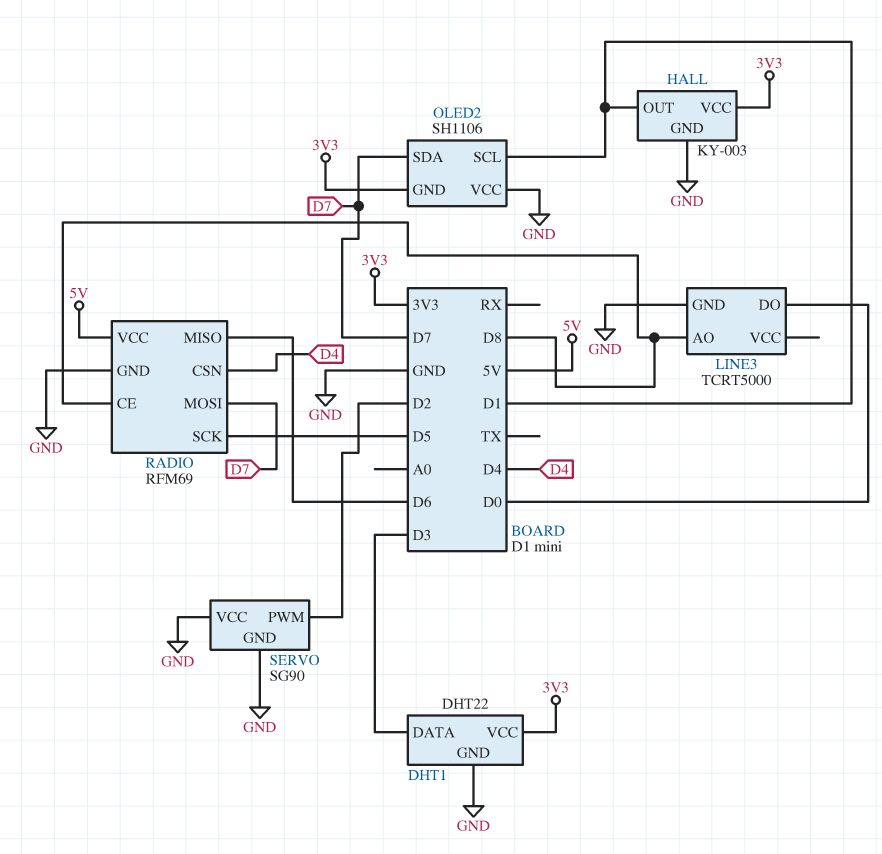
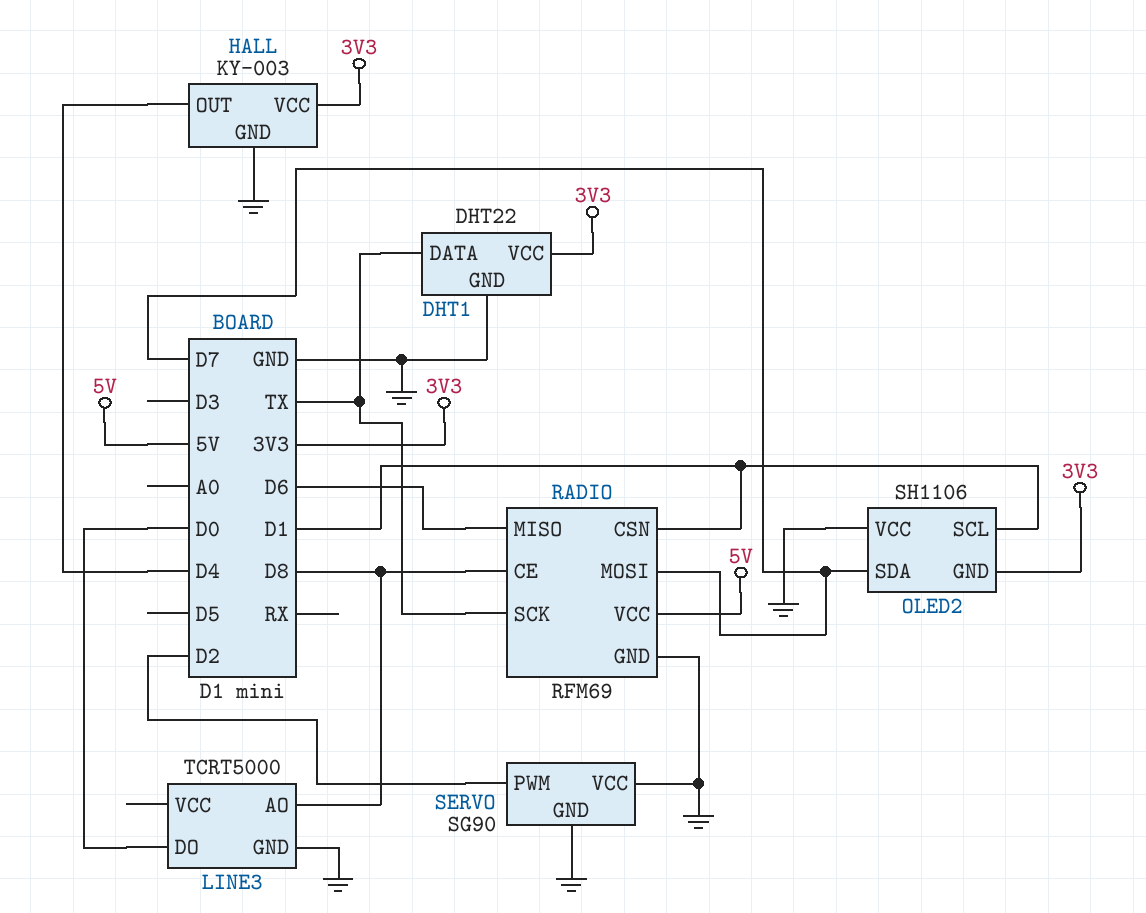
DHT1 pin DATA: D3 -> TX
HALL pin OUT: D1 -> D4
RADIO pin CSN: D4 -> D1
RADIO pin SCK: D5 -> TX

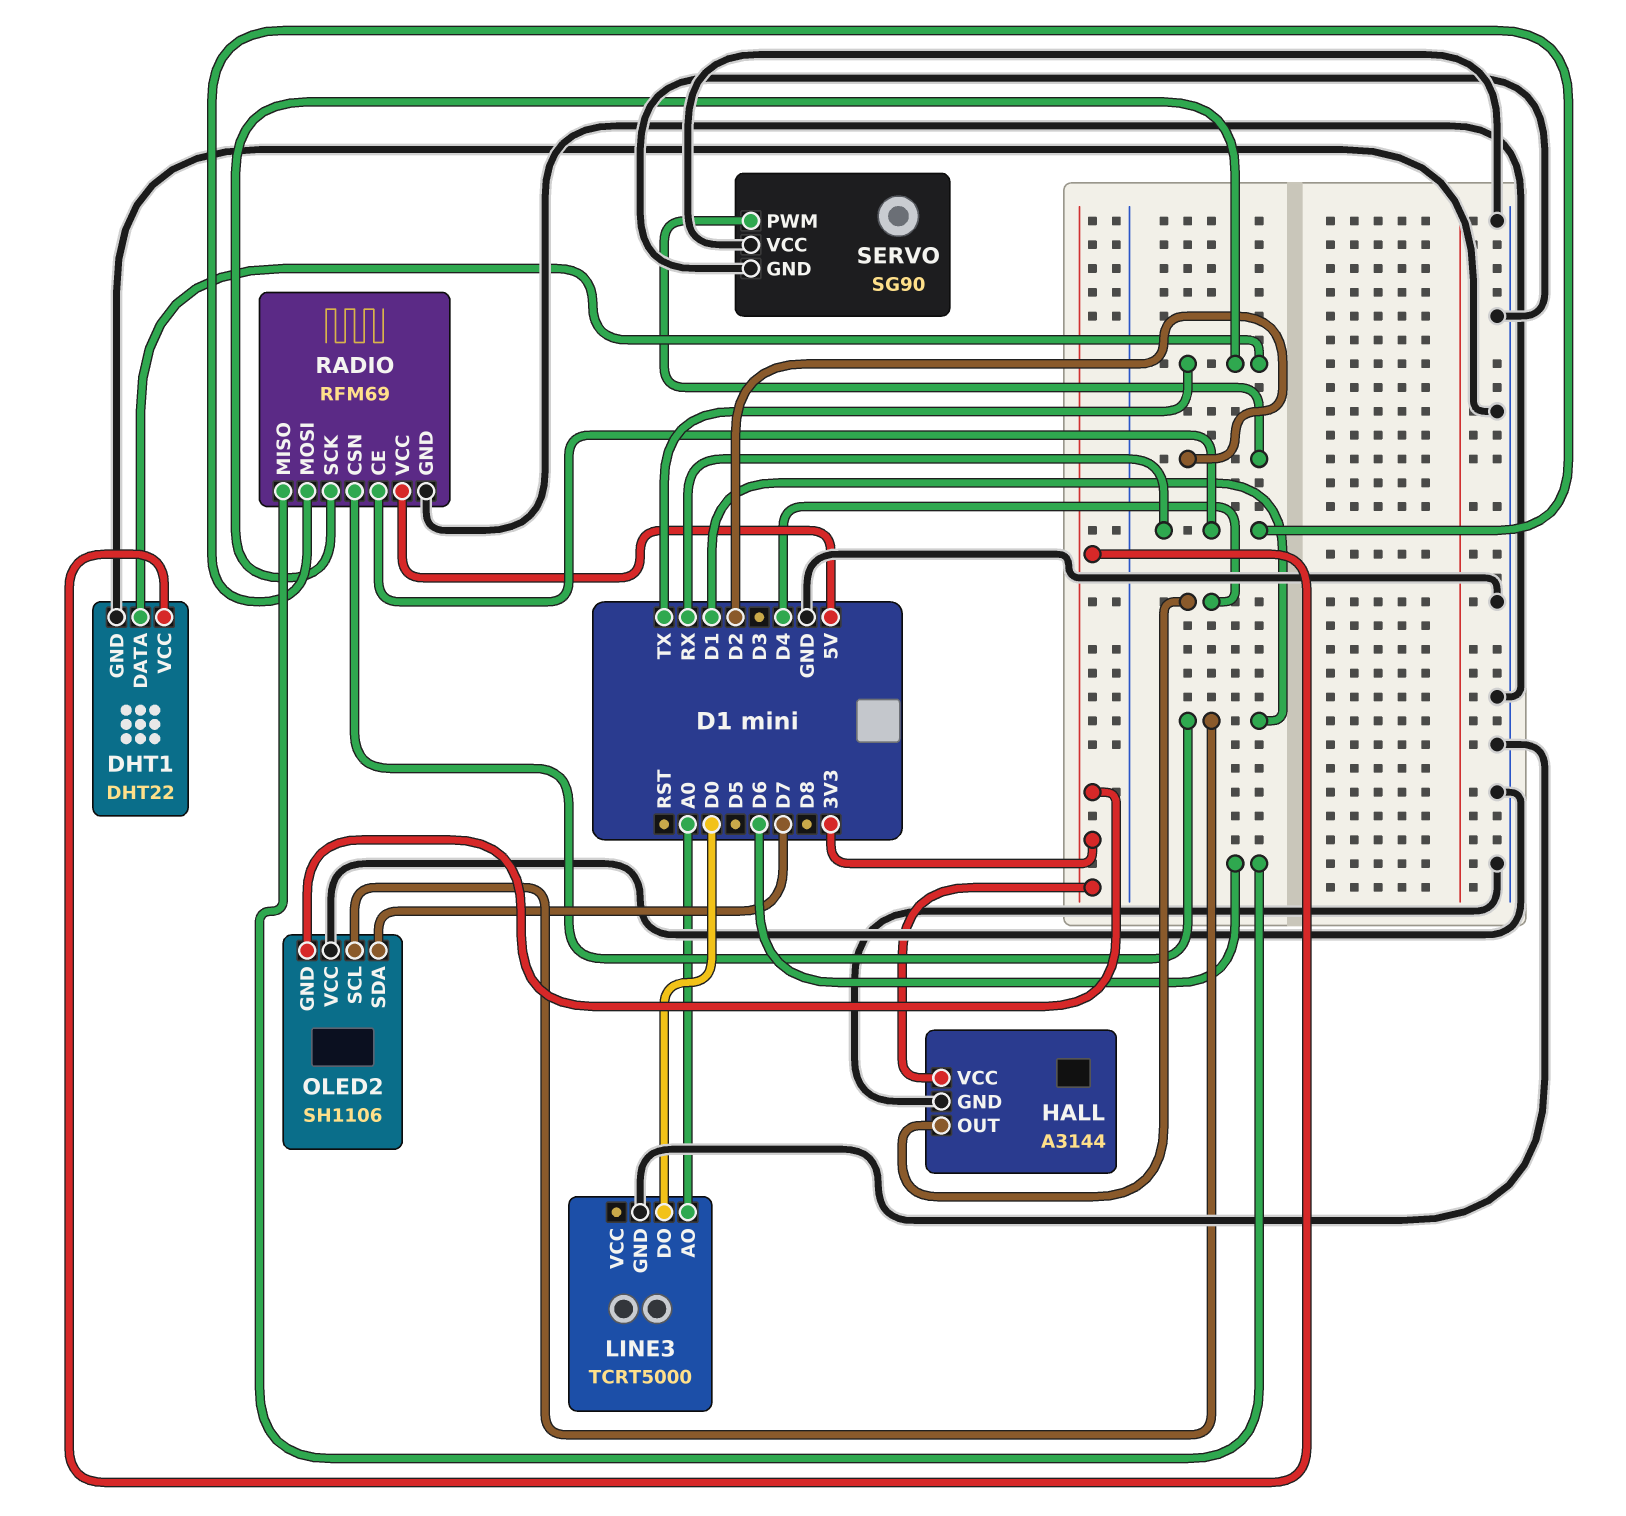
HALL: KY-003 -> A3144
LINE3 pin AO: D8 -> A0
RADIO pin CE: D8 -> RX
RADIO pin MOSI: D7 -> RX

